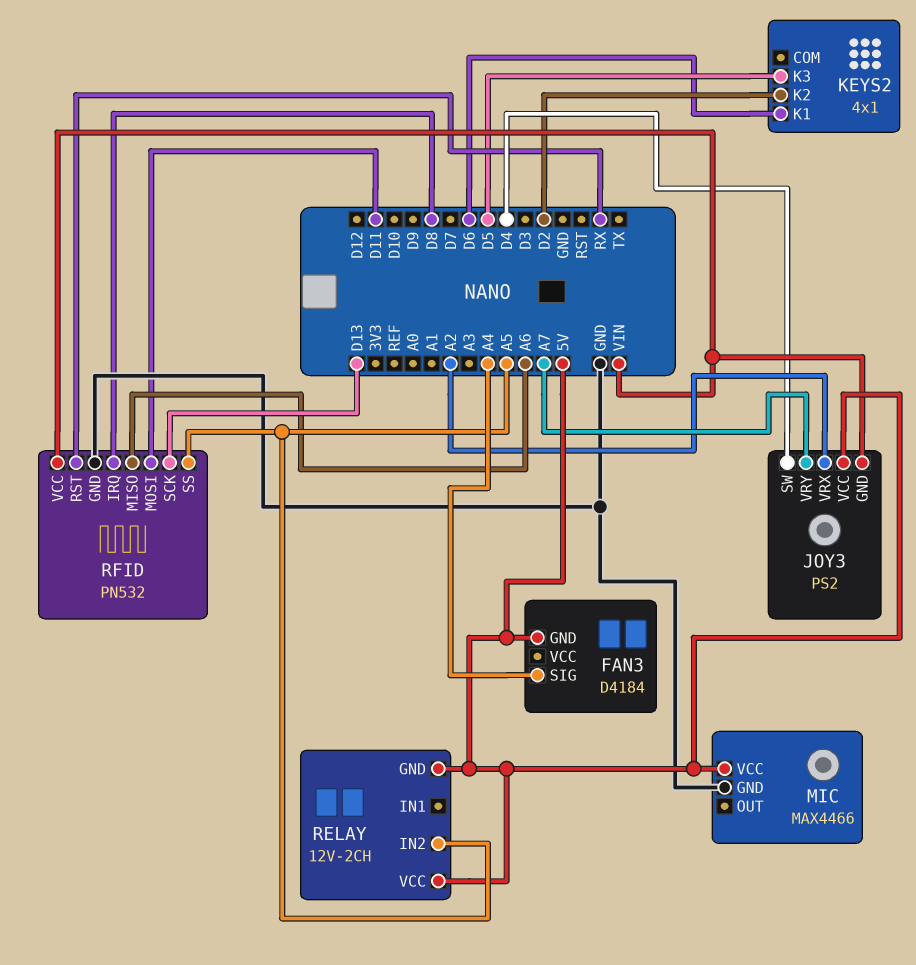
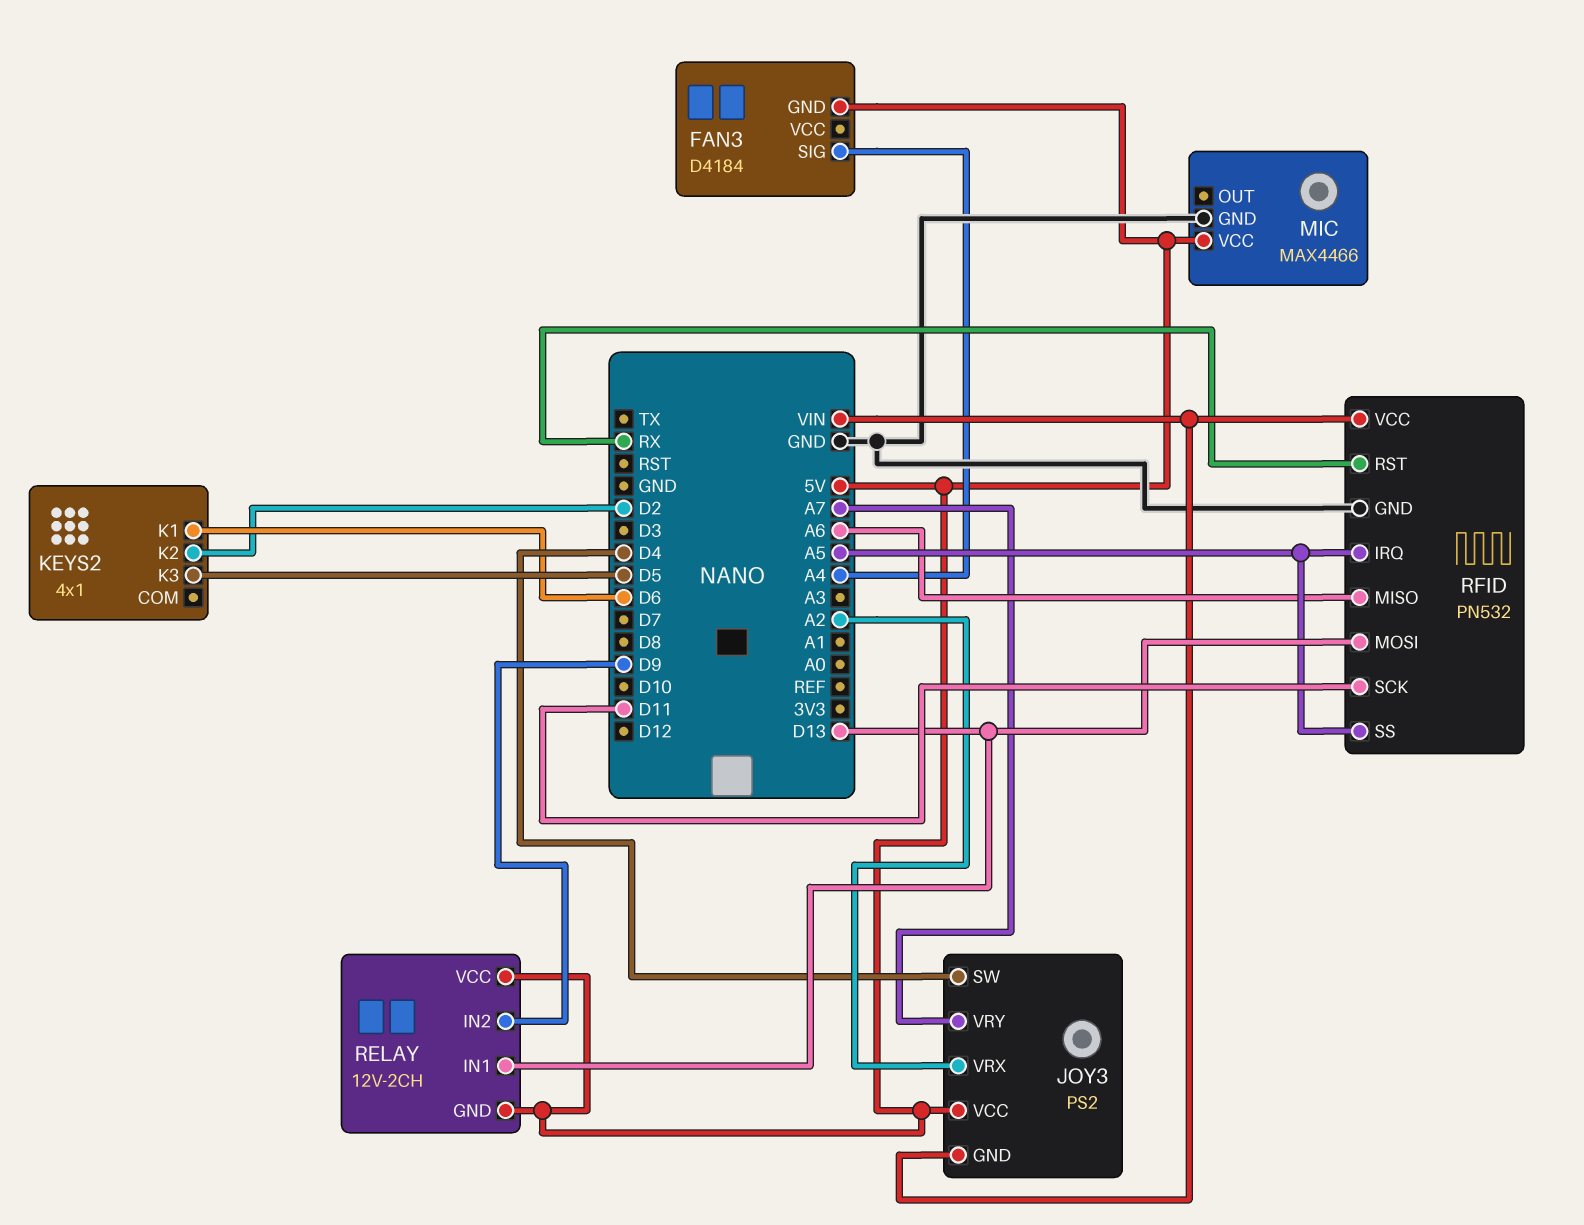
RELAY pin IN1: none -> D13
RELAY pin IN2: A5 -> D9
RFID pin IRQ: D8 -> A5
RFID pin MOSI: D11 -> D13
RFID pin SCK: D13 -> D11

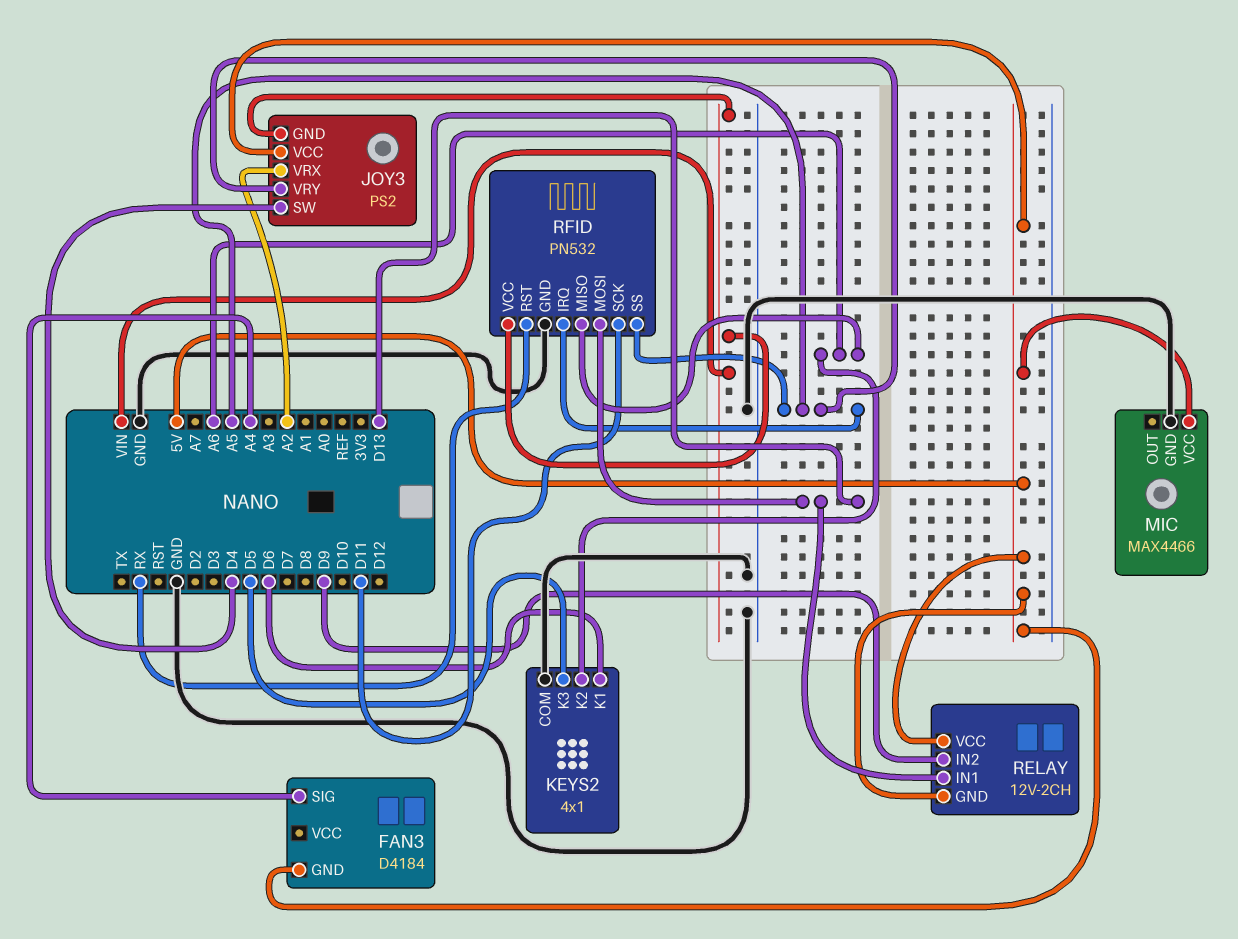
JOY3 pin VRY: A7 -> A5
KEYS2 pin COM: none -> GND
KEYS2 pin K2: D2 -> A6

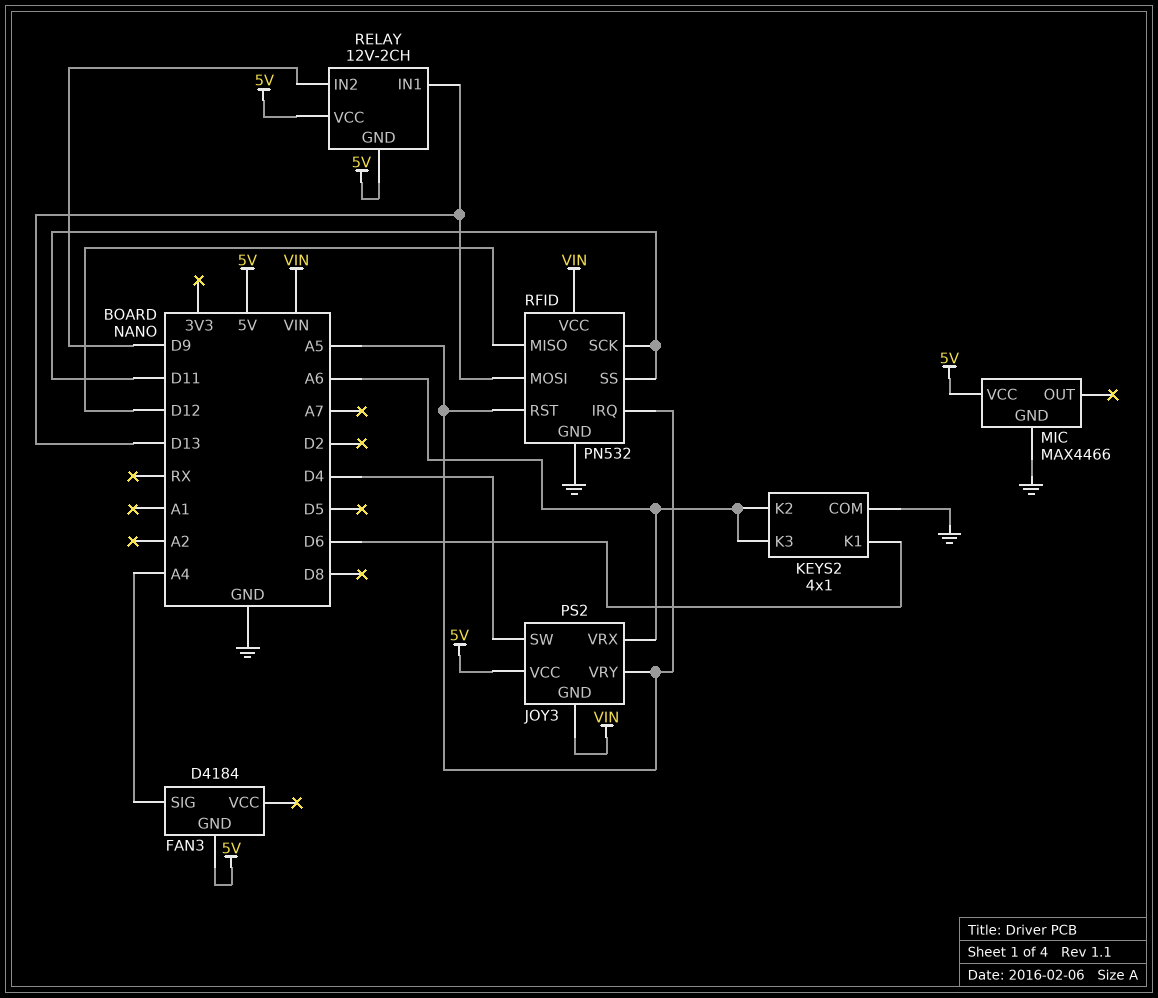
JOY3 pin VRX: A2 -> A6
KEYS2 pin K3: D5 -> A6
RFID pin MISO: A6 -> D12
RFID pin RST: RX -> A5
RFID pin SS: A5 -> D11

